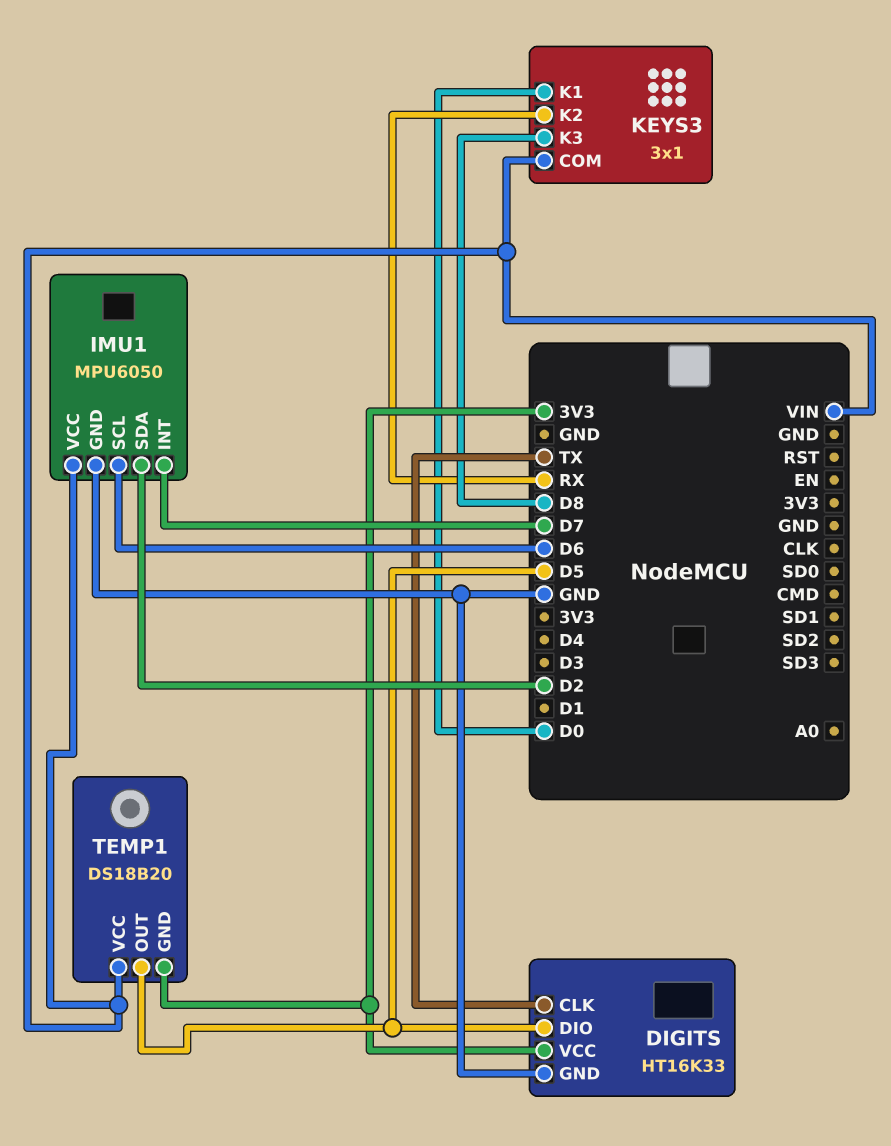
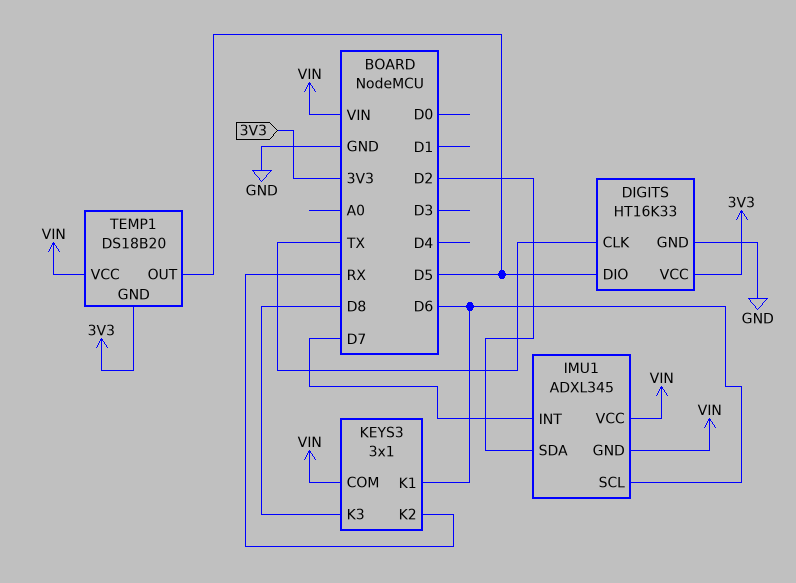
IMU1: MPU6050 -> ADXL345
IMU1 pin GND: GND -> VIN
KEYS3 pin K1: D0 -> D6

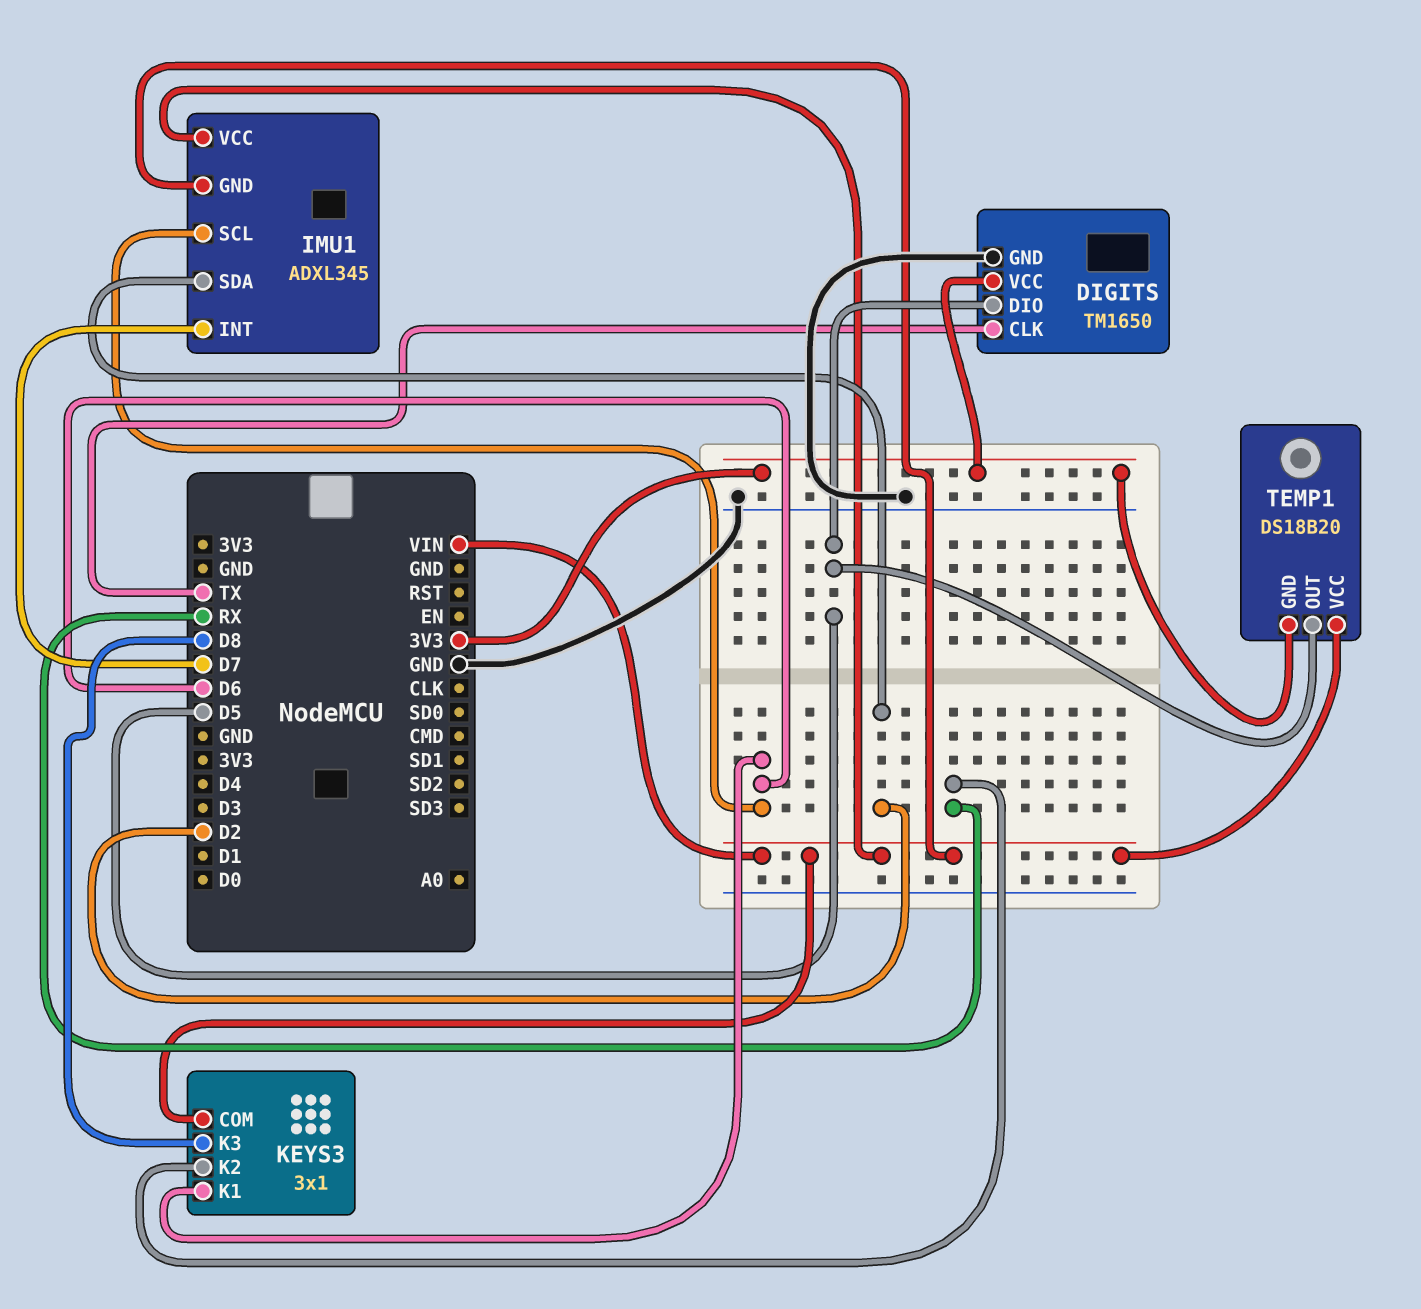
DIGITS: HT16K33 -> TM1650

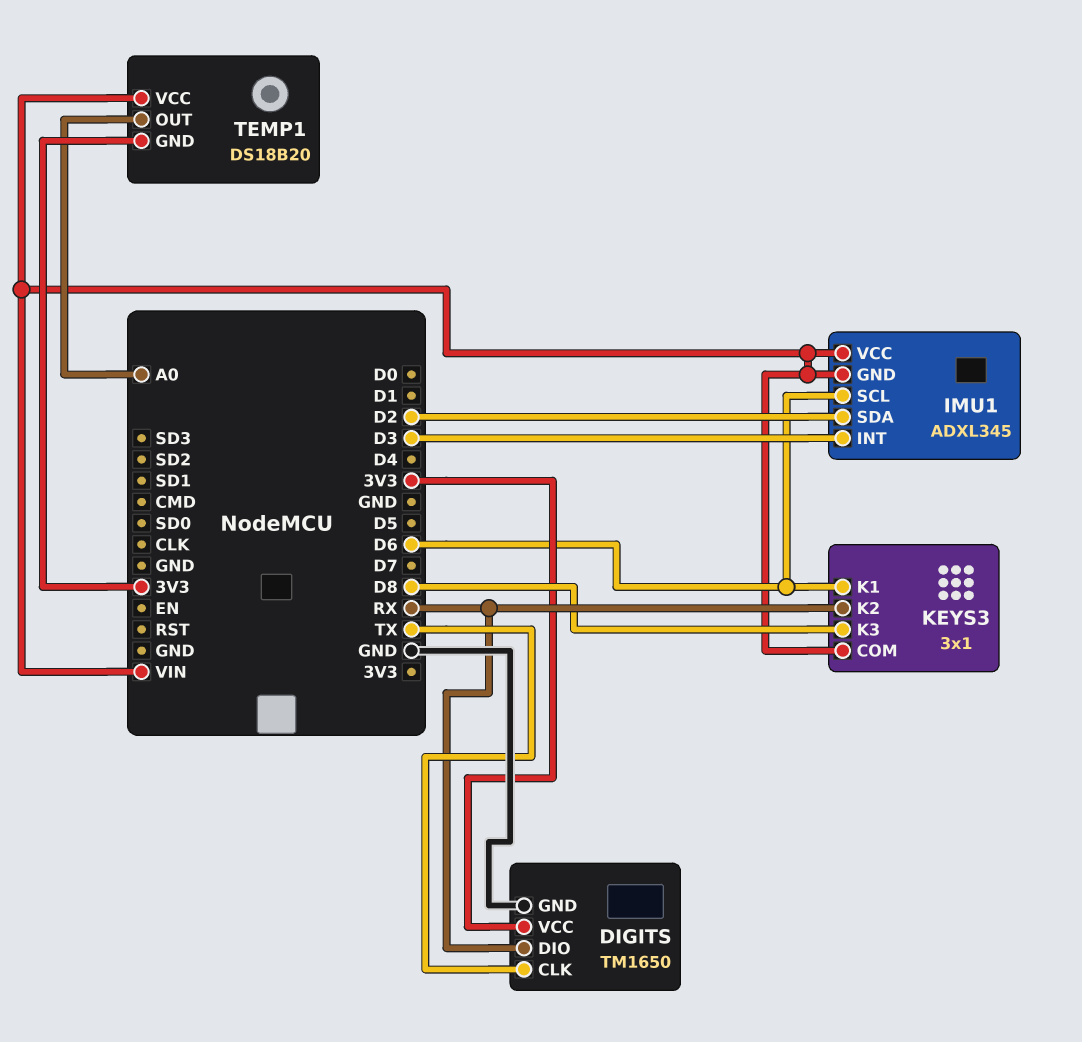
DIGITS pin DIO: D5 -> RX
IMU1 pin INT: D7 -> D3
TEMP1 pin OUT: D5 -> A0

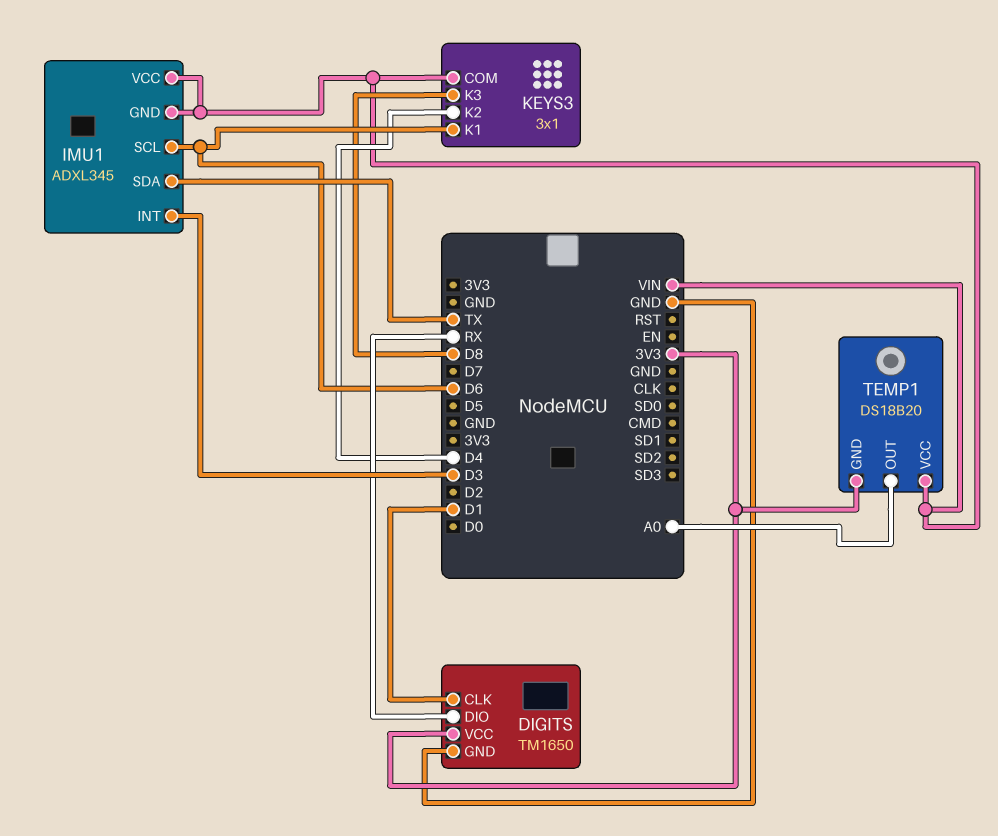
DIGITS pin CLK: TX -> D1
IMU1 pin SDA: D2 -> TX
KEYS3 pin K2: RX -> D4

